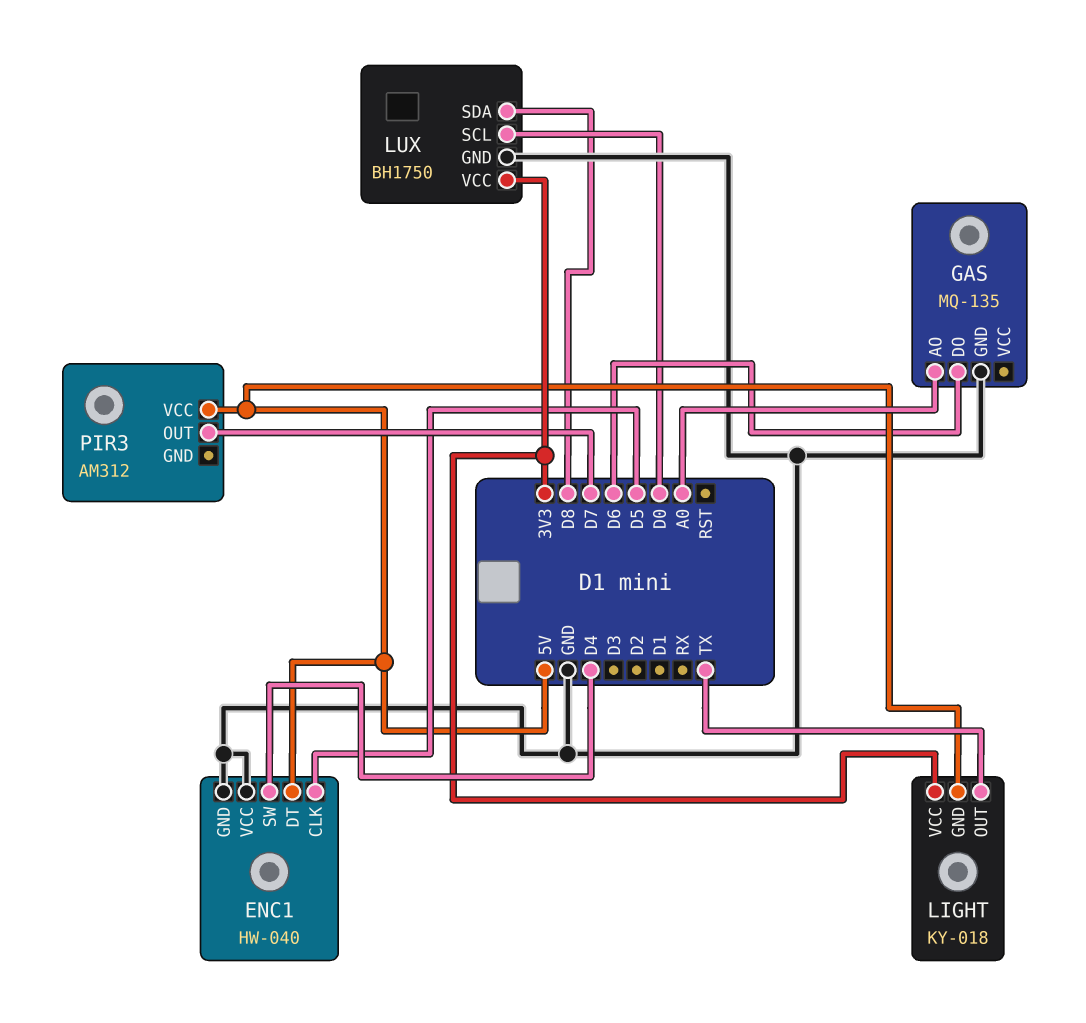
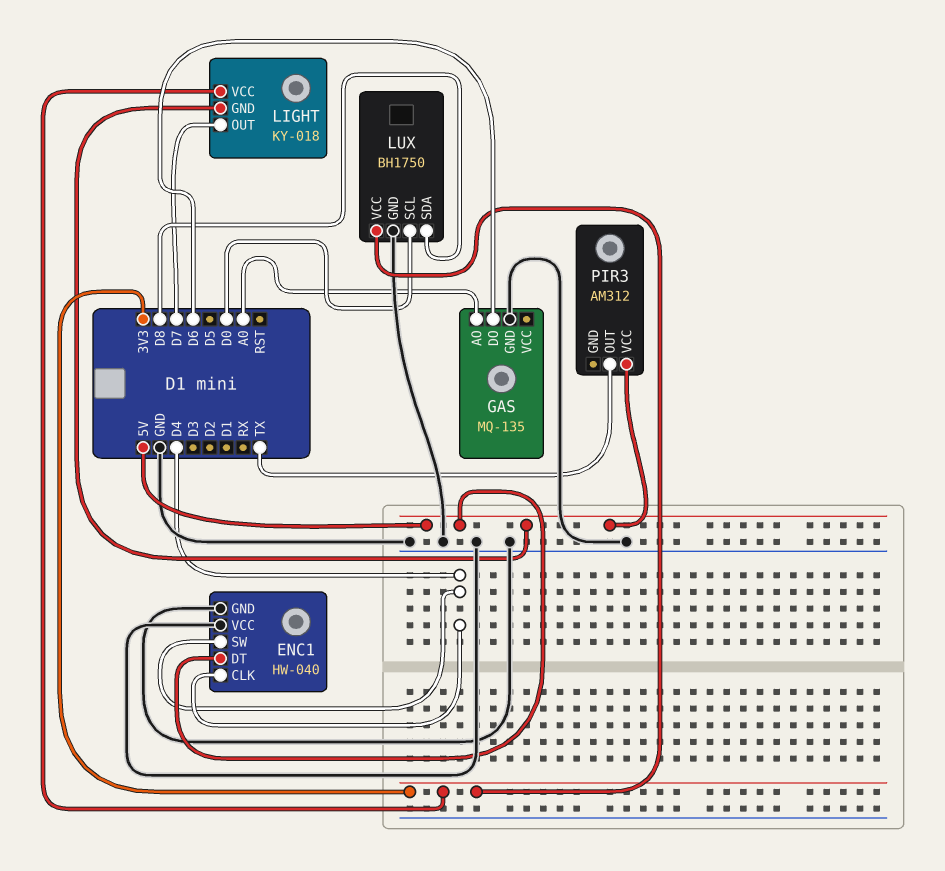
ENC1 pin CLK: D5 -> D4
LIGHT pin OUT: TX -> D7
PIR3 pin OUT: D7 -> TX

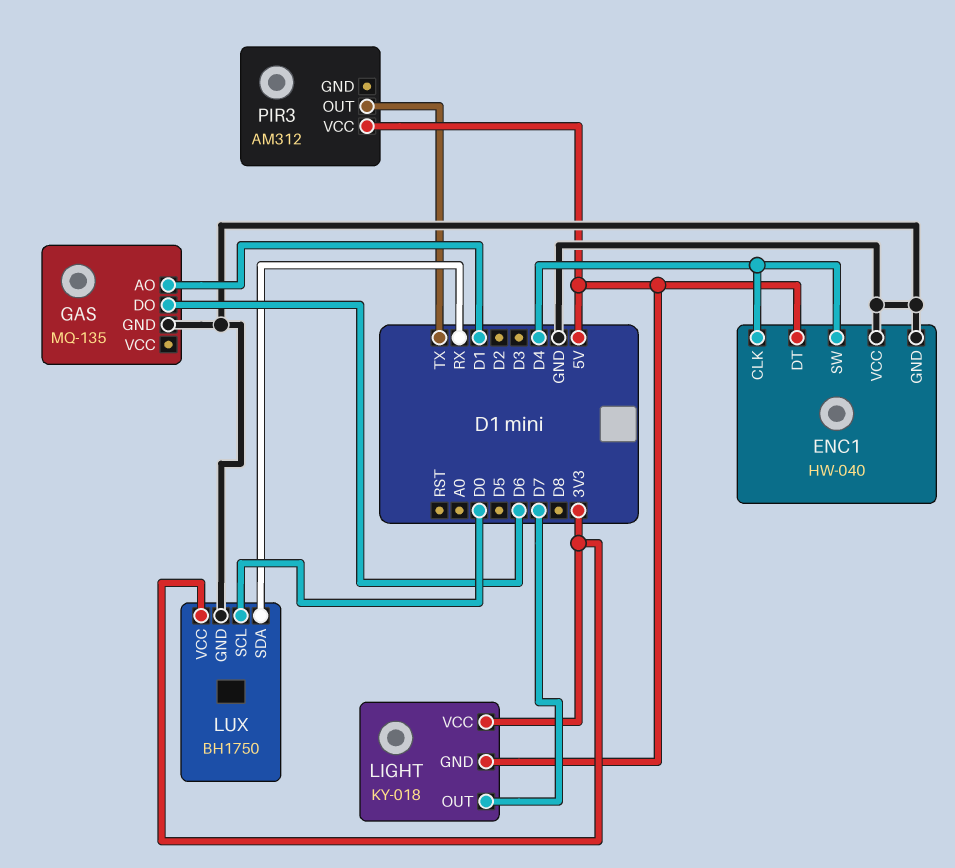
GAS pin AO: A0 -> D1
LUX pin SDA: D8 -> RX

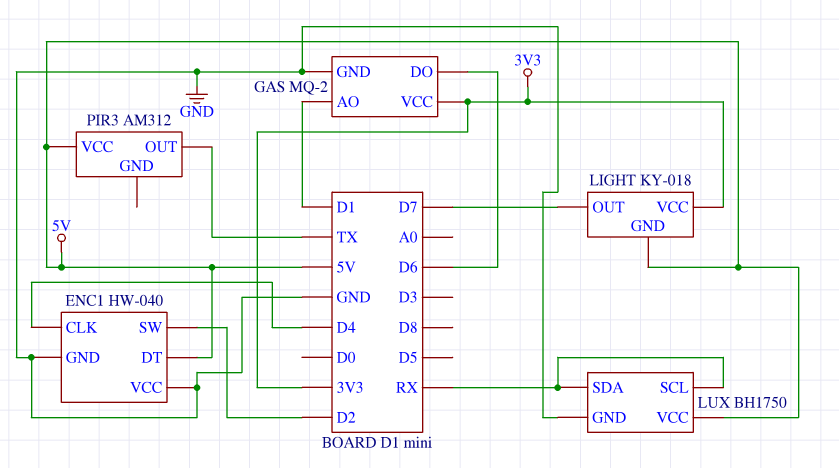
ENC1 pin SW: D4 -> D2
GAS: MQ-135 -> MQ-2
GAS pin VCC: none -> 3V3
LUX pin SCL: D0 -> RX
LUX pin VCC: 3V3 -> 5V

